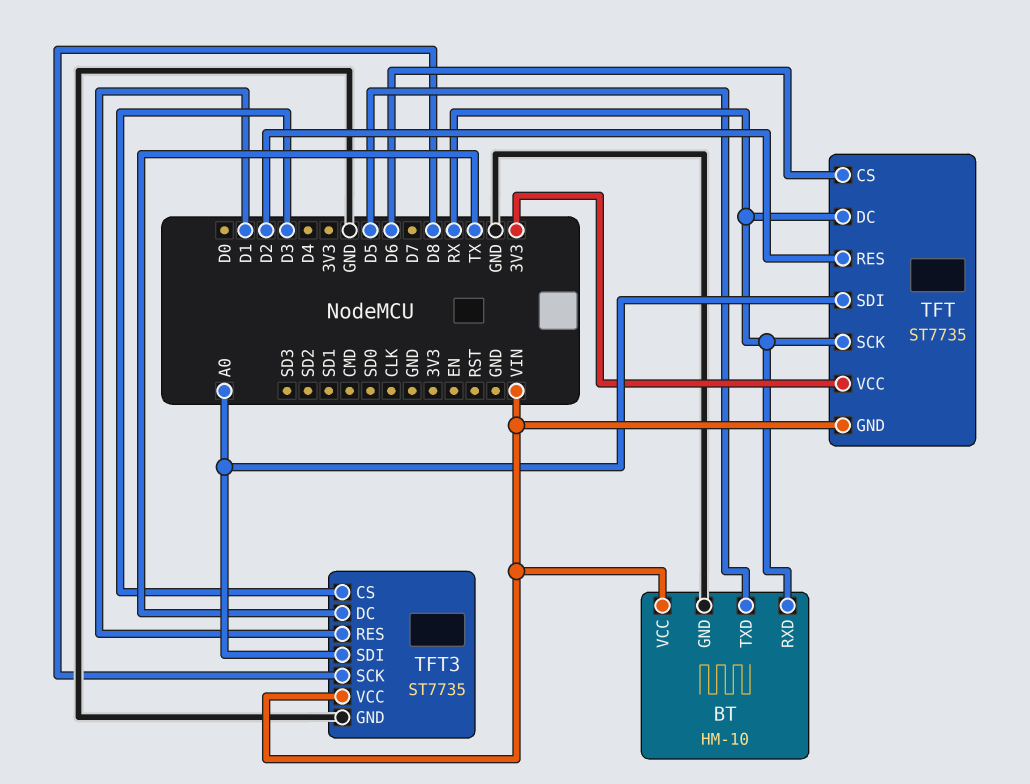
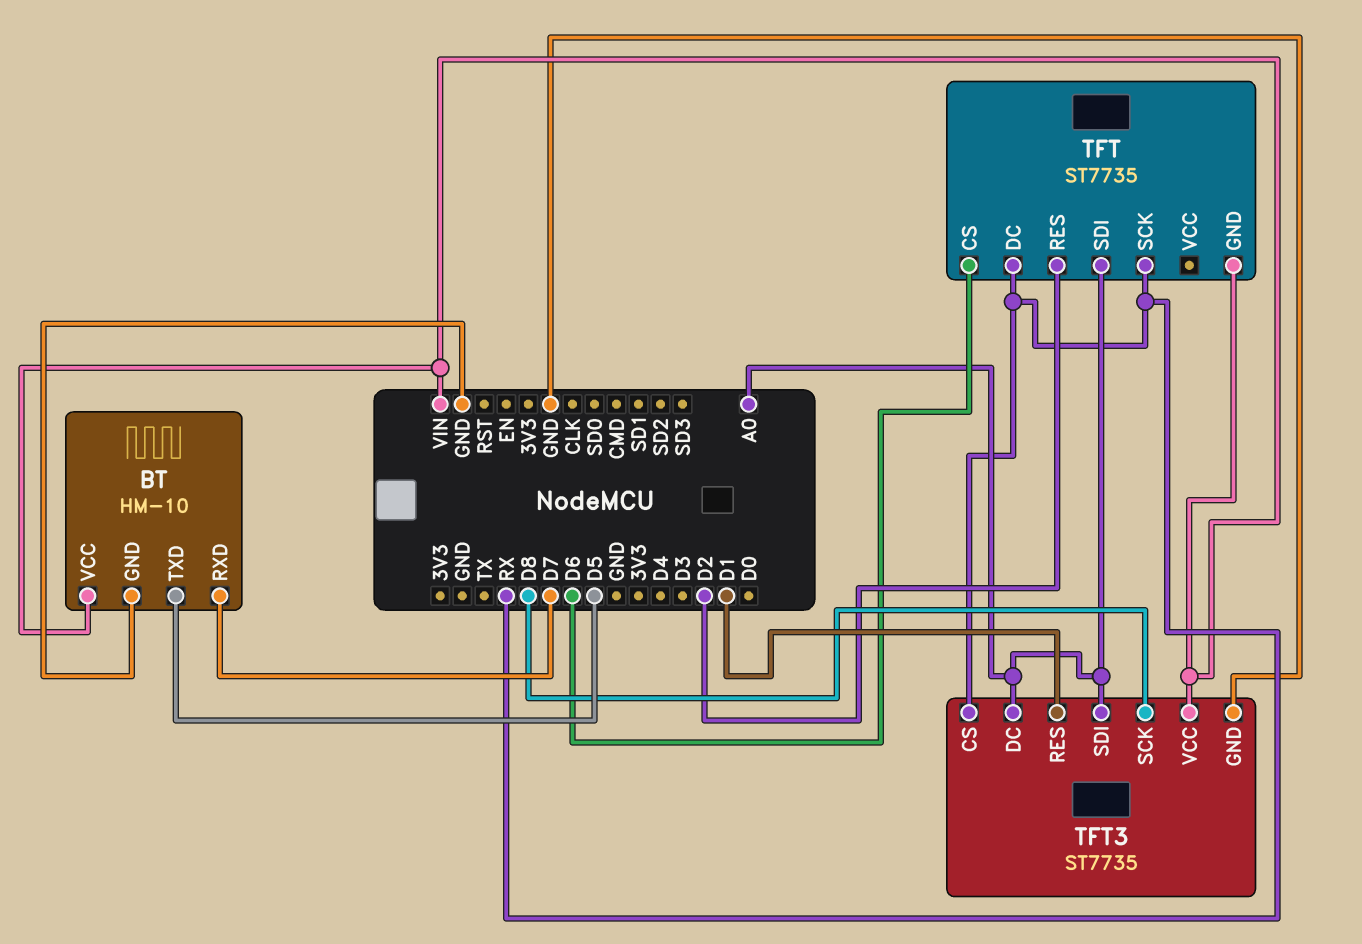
BT pin RXD: RX -> D7
TFT pin VCC: 3V3 -> none
TFT3 pin CS: D3 -> RX
TFT3 pin DC: TX -> A0

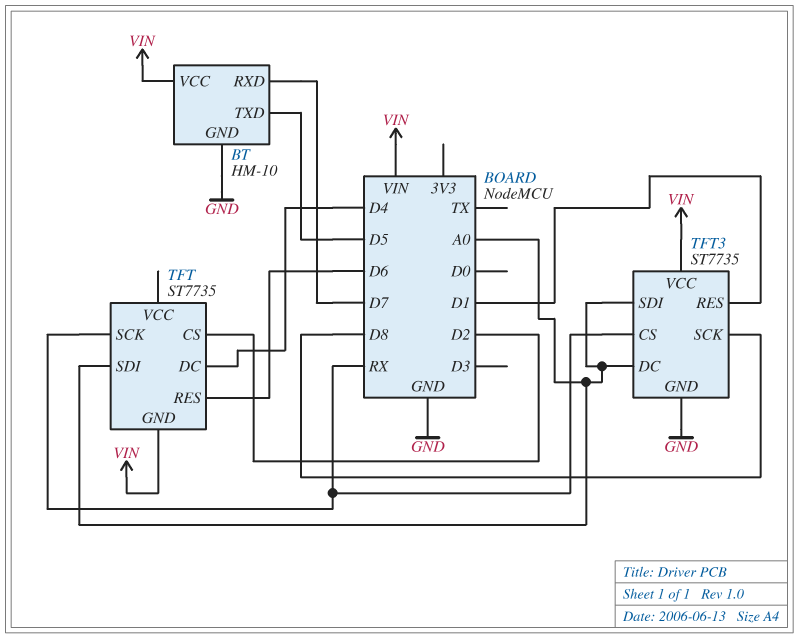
TFT pin CS: D6 -> D2
TFT pin DC: RX -> D4
TFT pin RES: D2 -> D6

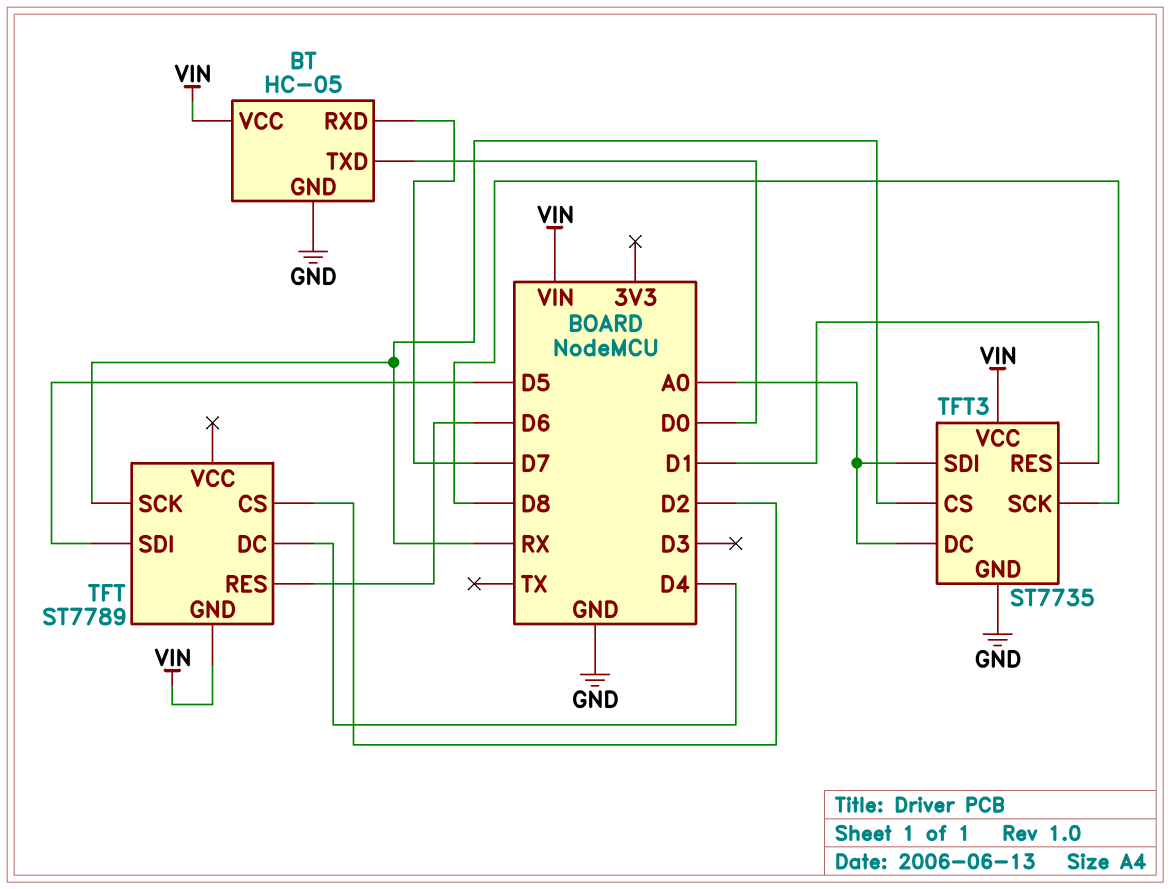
BT: HM-10 -> HC-05
BT pin TXD: D5 -> D0
TFT: ST7735 -> ST7789
TFT pin SDI: A0 -> D5

